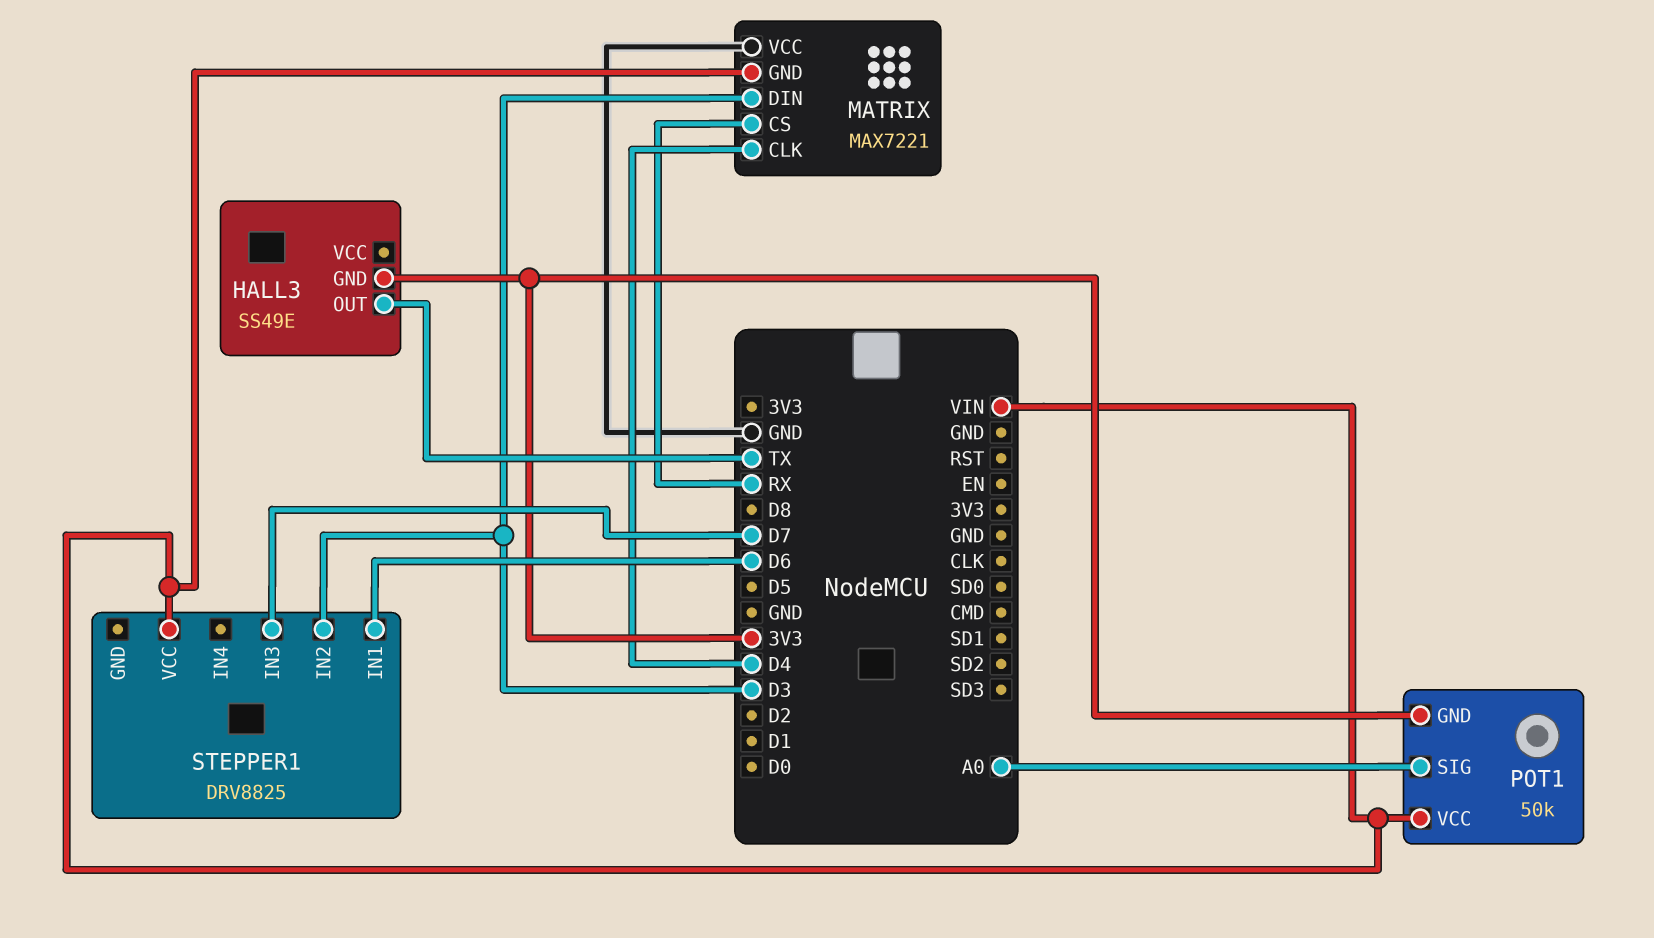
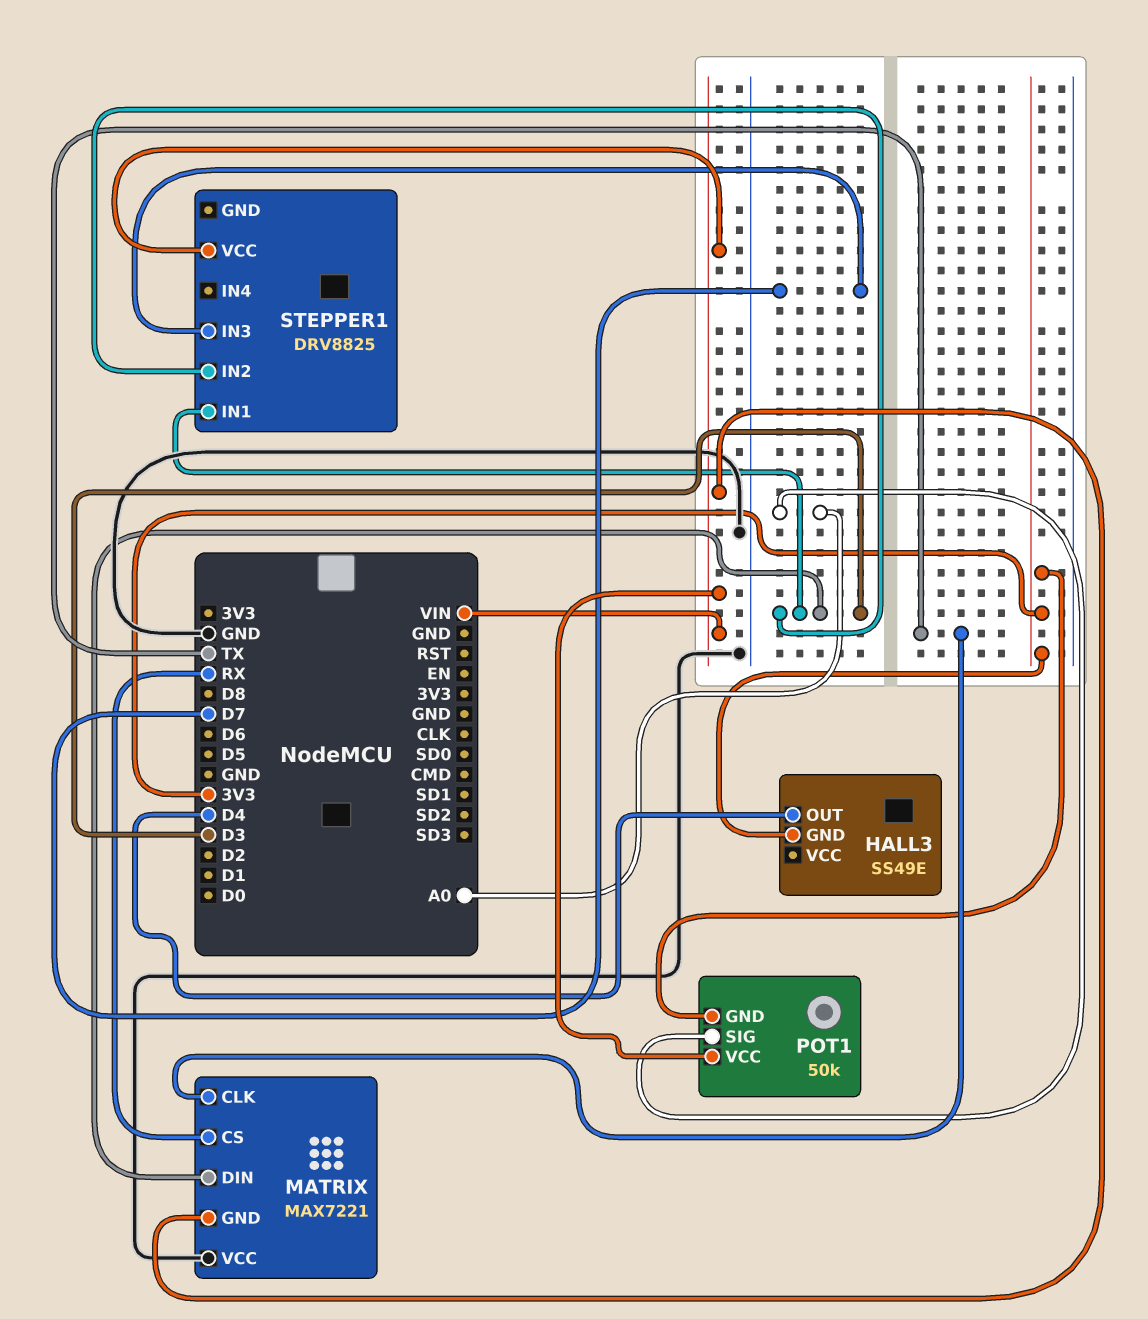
HALL3 pin OUT: TX -> D4
MATRIX pin CLK: D4 -> TX
STEPPER1 pin IN1: D6 -> D3

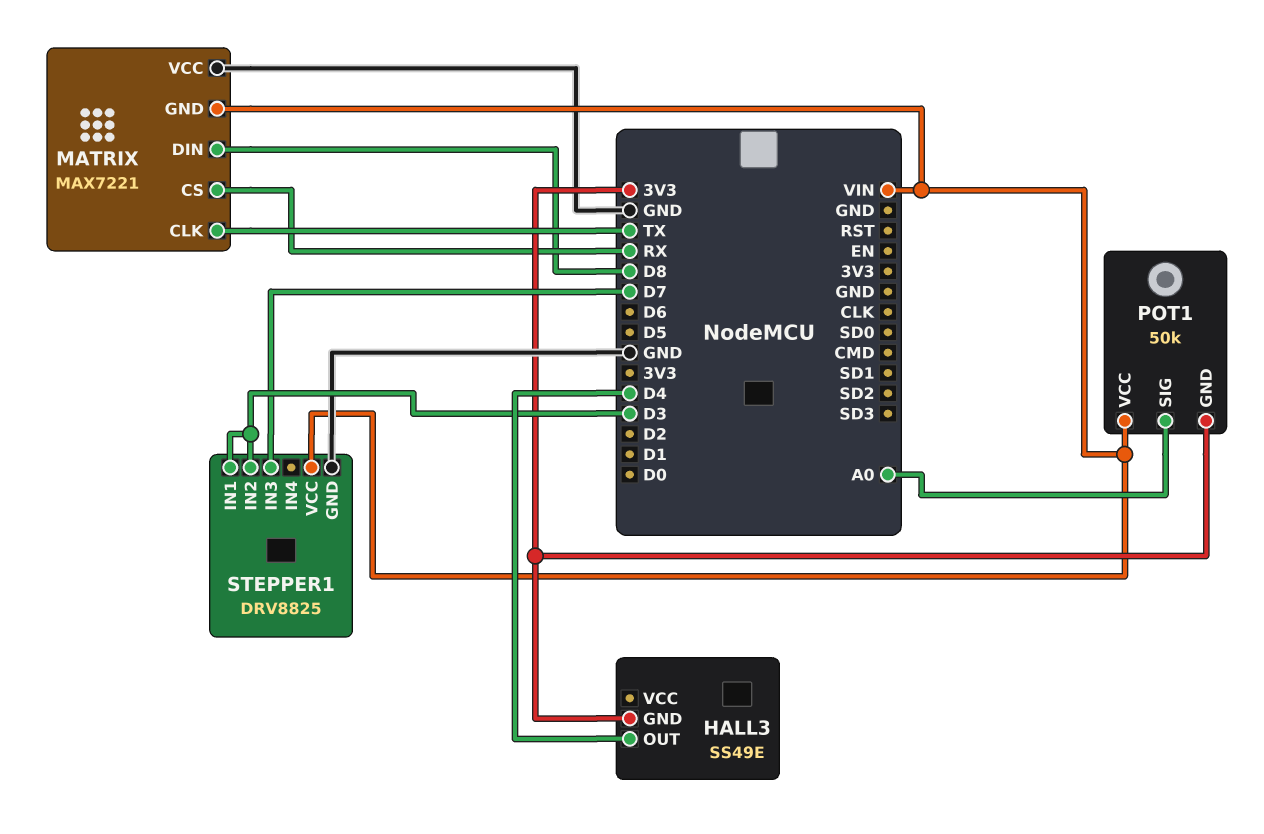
MATRIX pin DIN: D3 -> D8
STEPPER1 pin GND: none -> GND

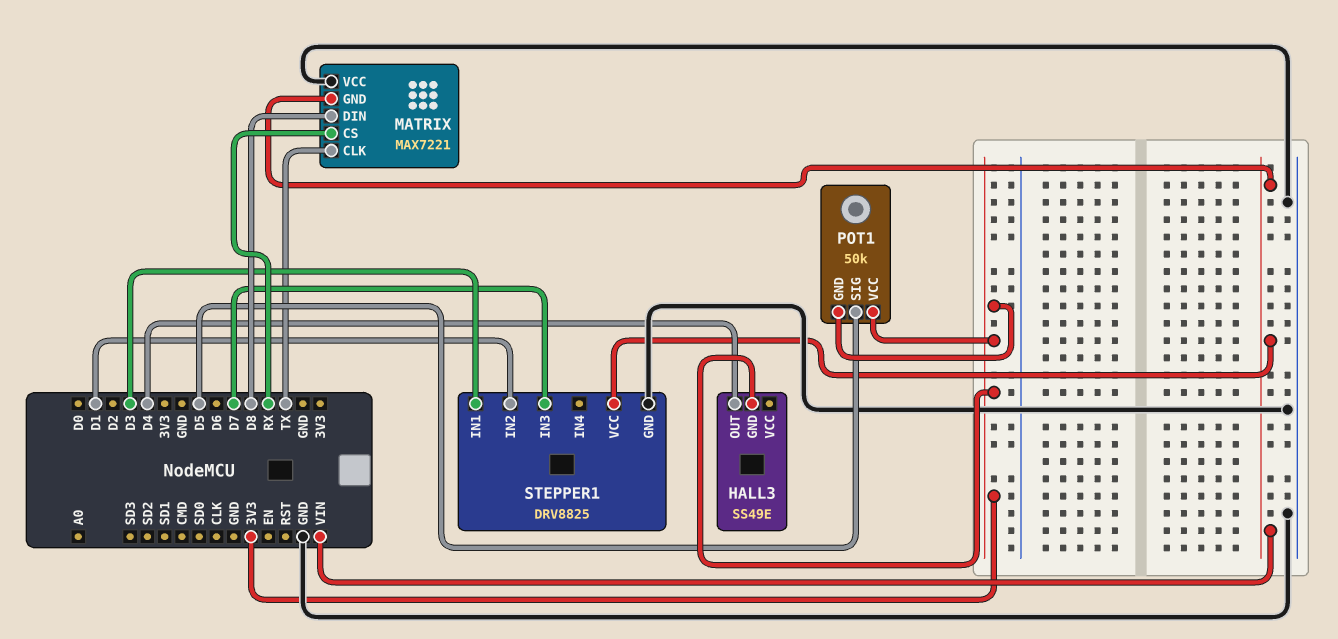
POT1 pin SIG: A0 -> D5
POT1 pin VCC: VIN -> 3V3
STEPPER1 pin IN2: D3 -> D1

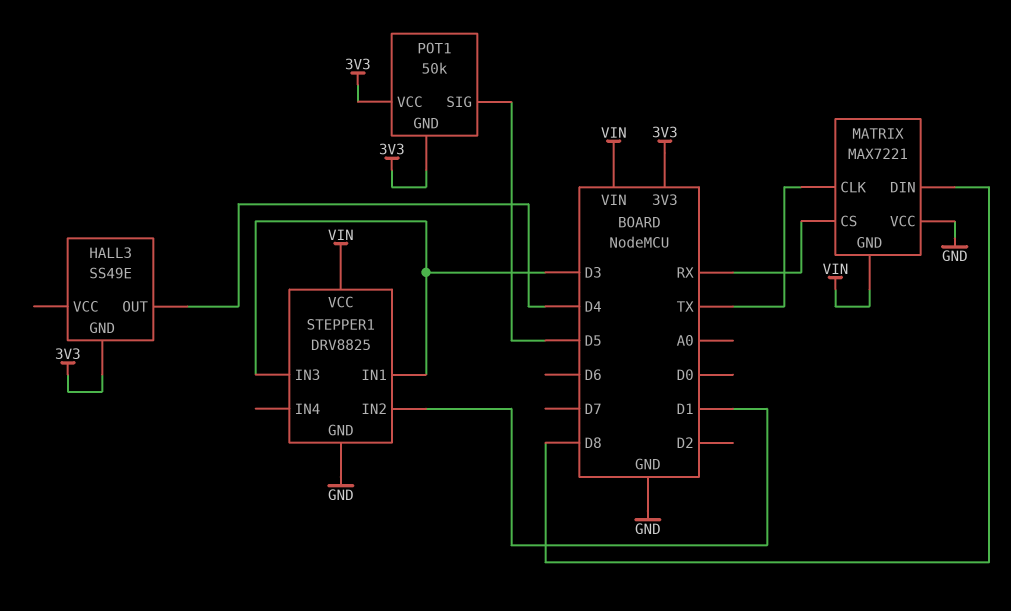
STEPPER1 pin IN3: D7 -> D3

